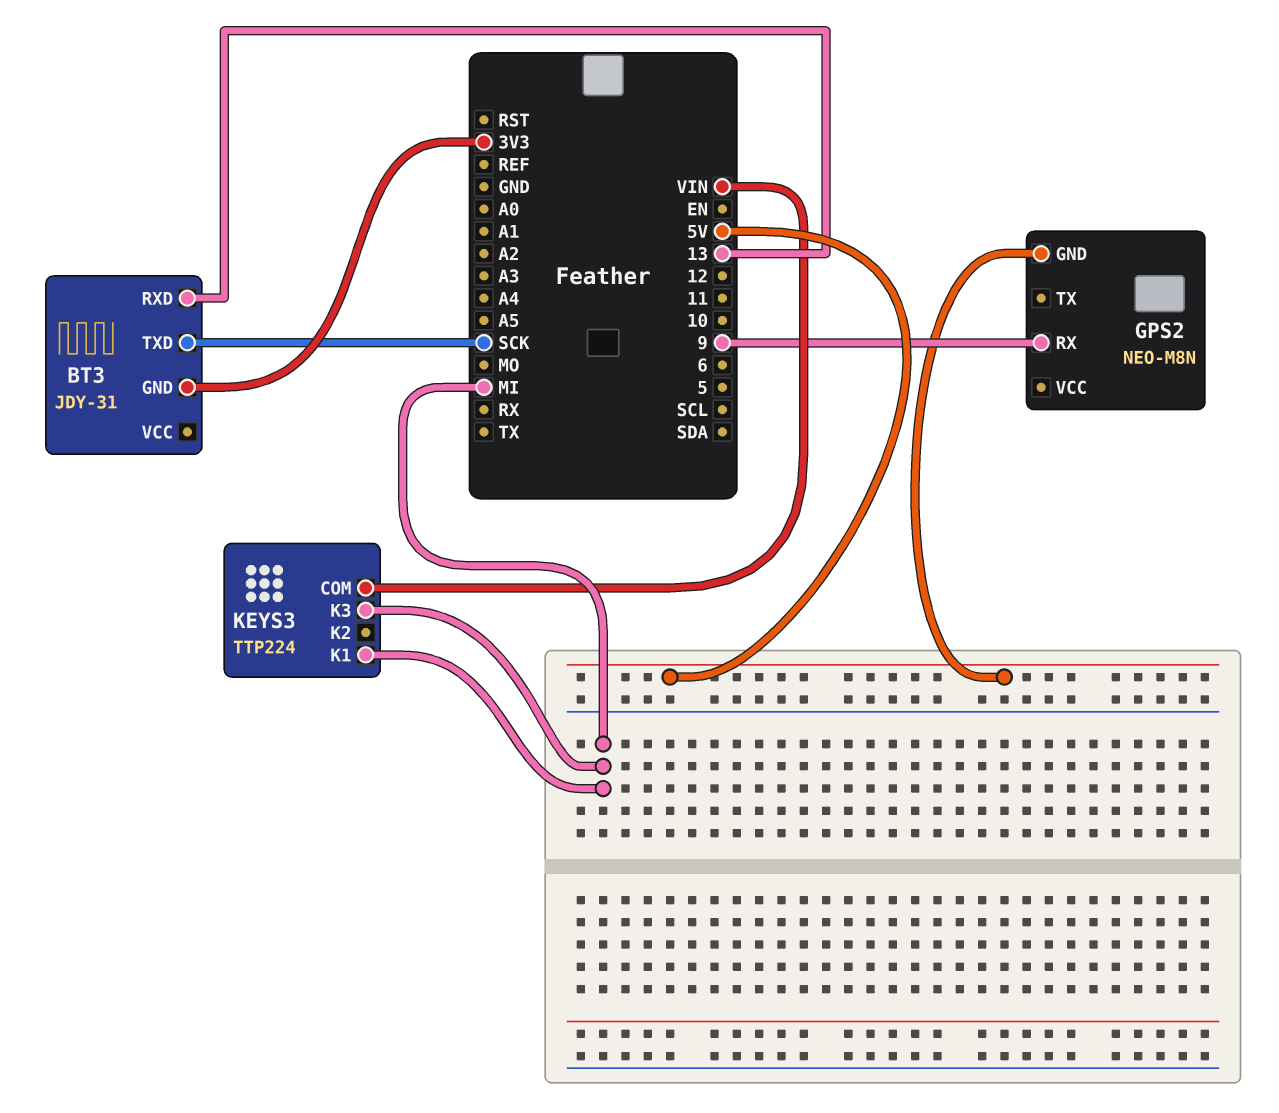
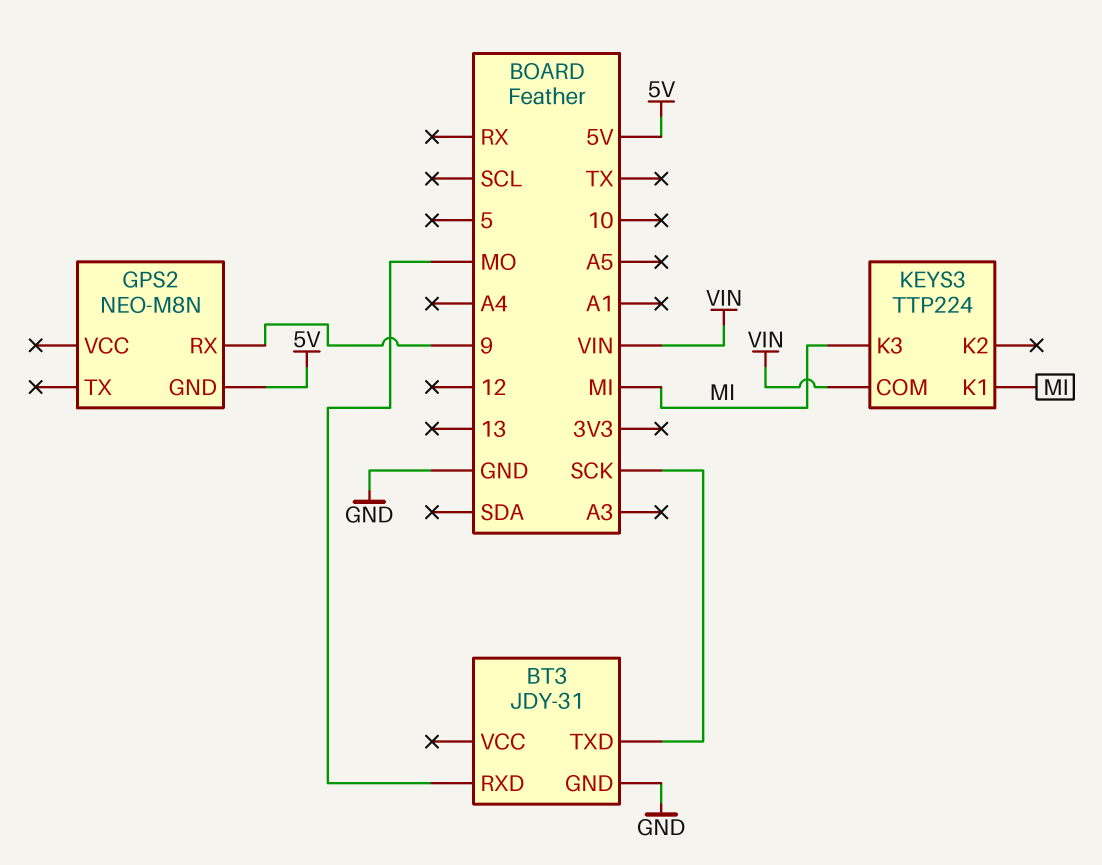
BT3 pin GND: 3V3 -> GND
BT3 pin RXD: 13 -> MO

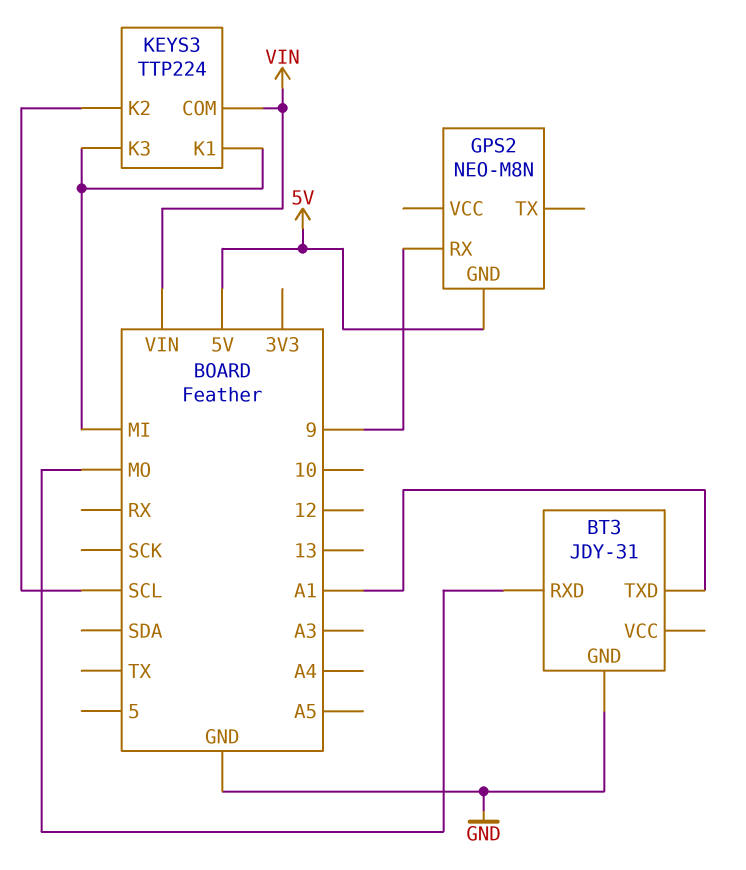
BT3 pin TXD: SCK -> A1
KEYS3 pin K2: none -> SCL

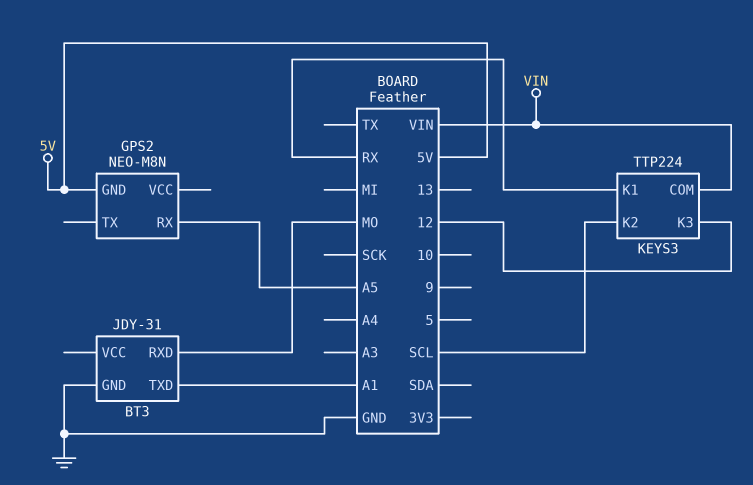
GPS2 pin RX: 9 -> A5
KEYS3 pin K1: MI -> RX
KEYS3 pin K3: MI -> 12

